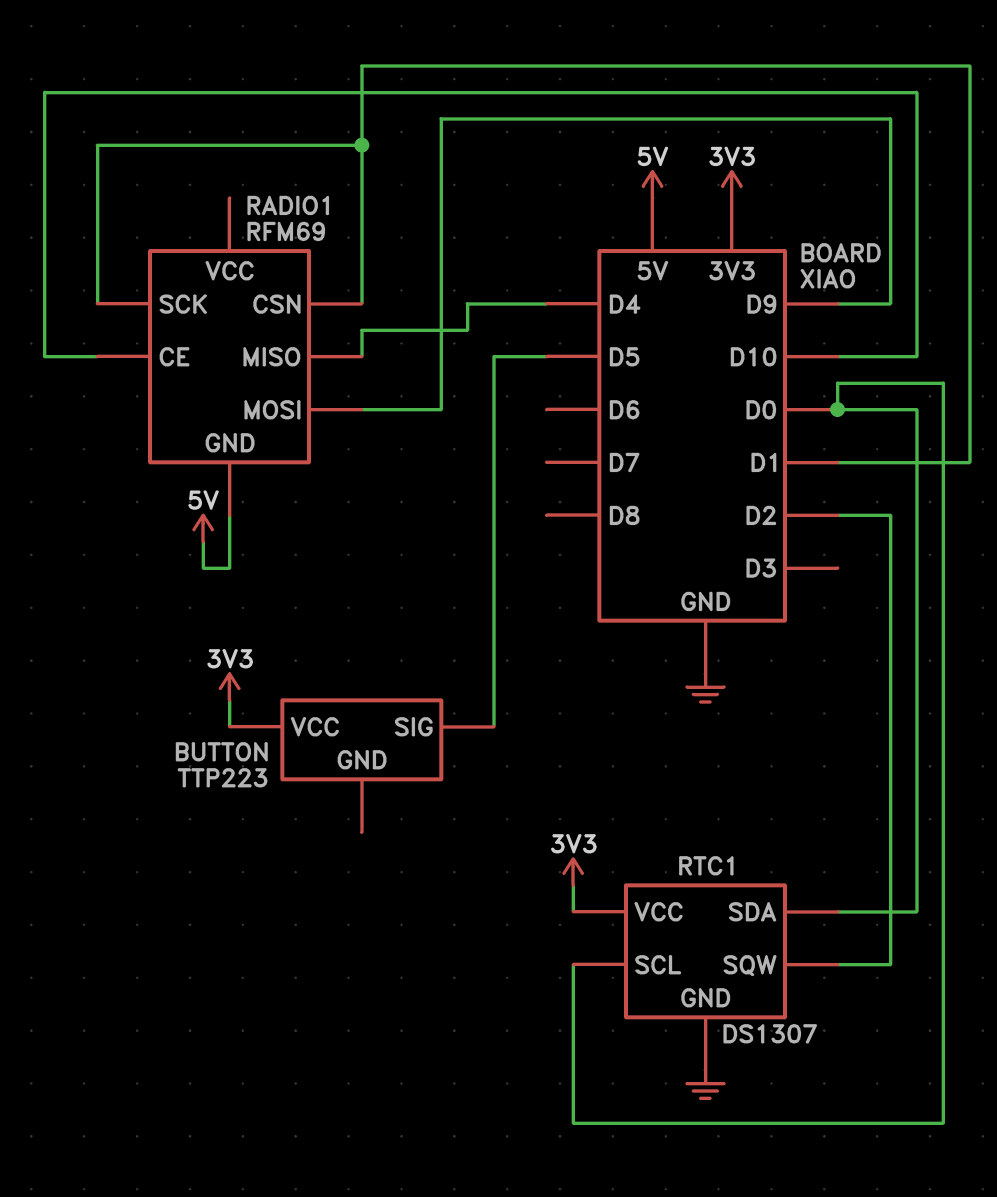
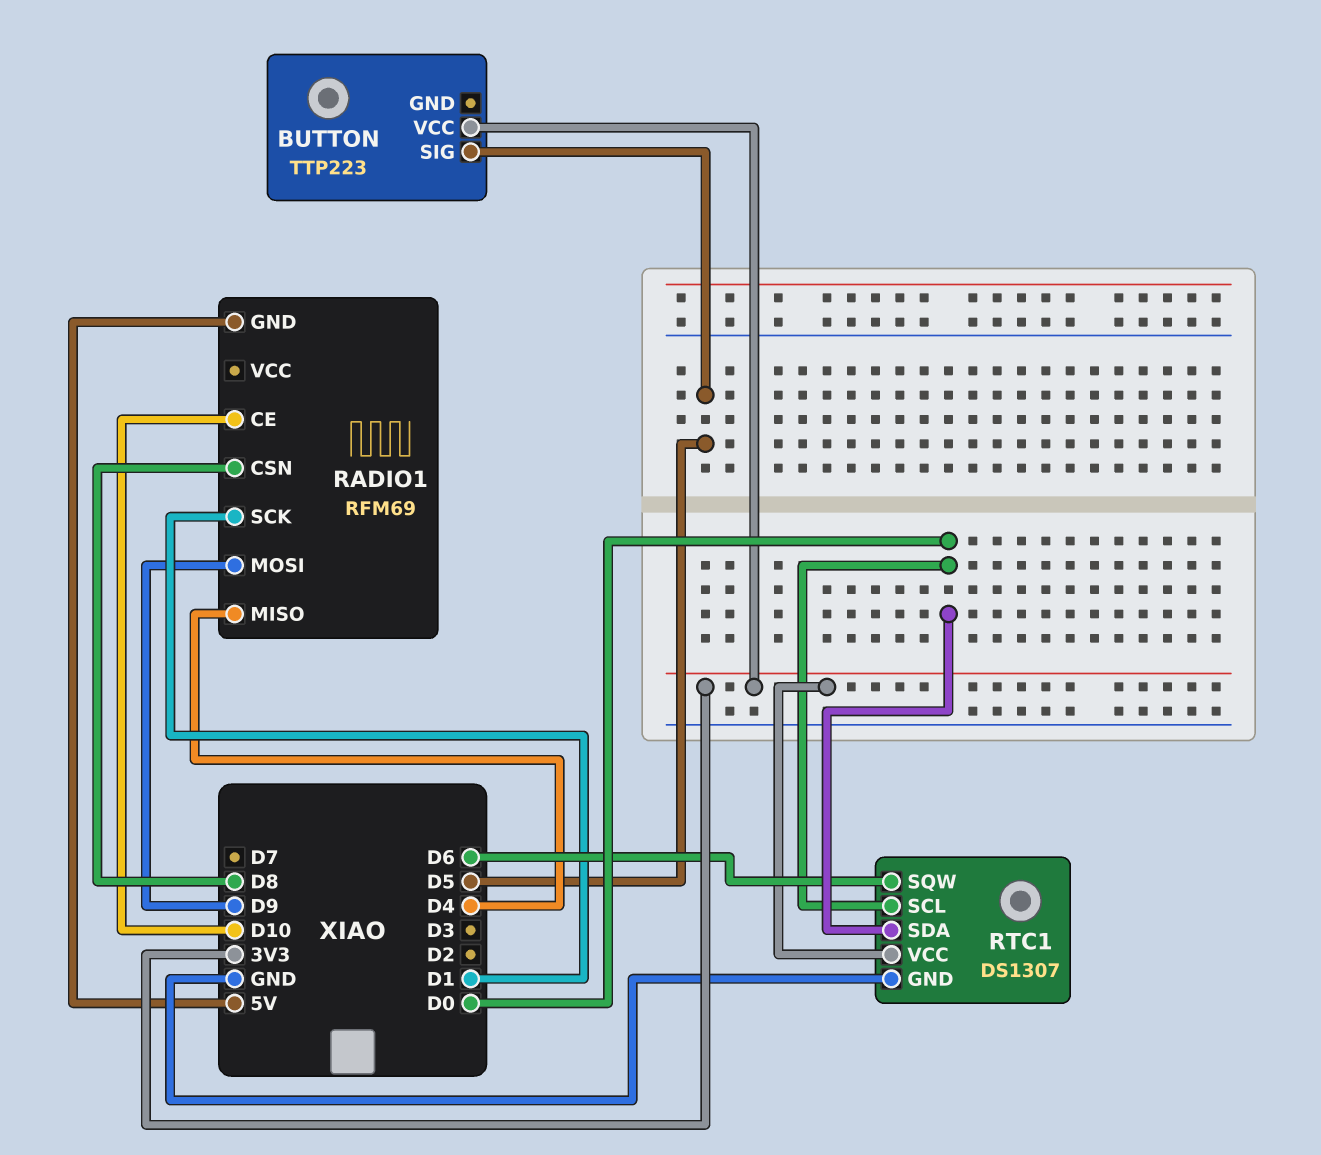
RADIO1 pin CSN: D1 -> D8
RTC1 pin SQW: D2 -> D6

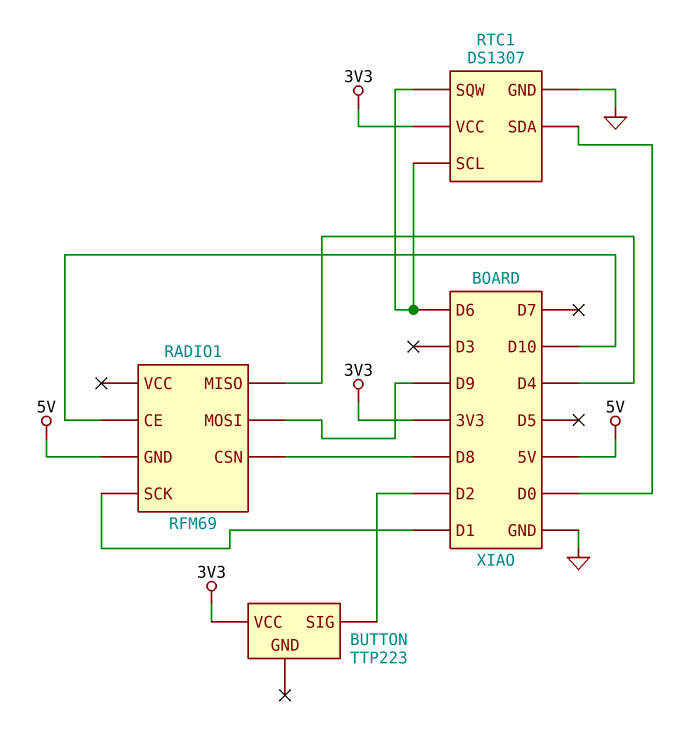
BUTTON pin SIG: D5 -> D2
RTC1 pin SCL: D0 -> D6

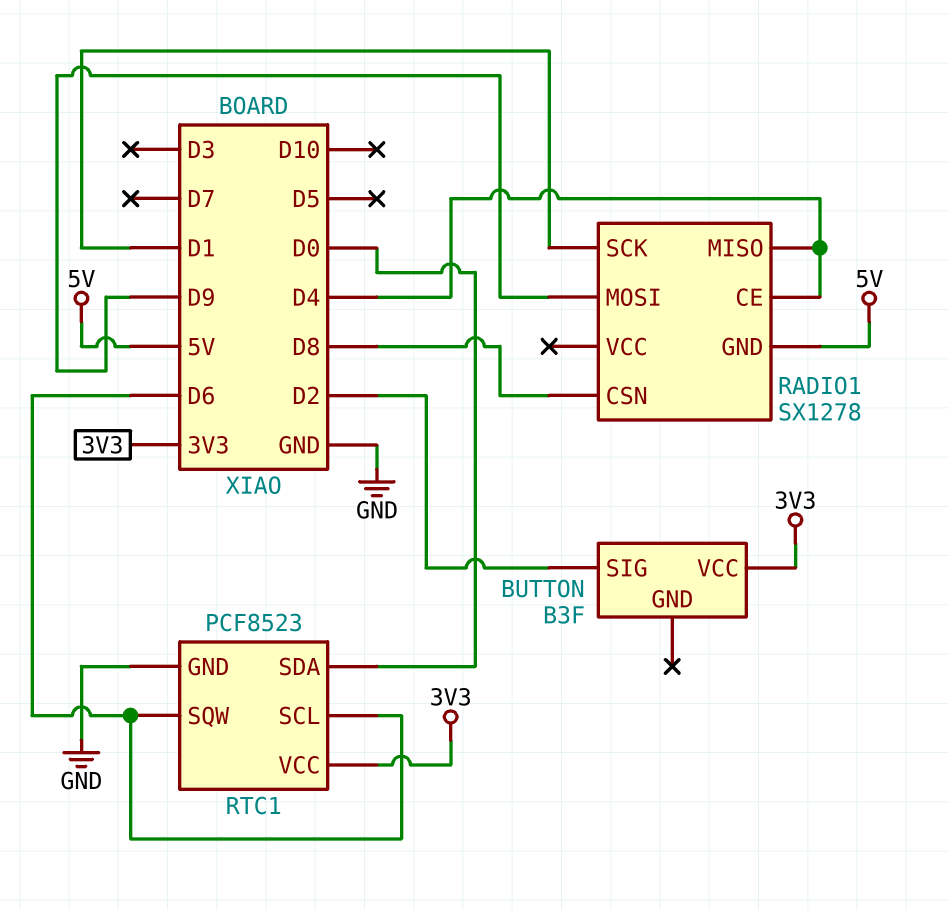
BUTTON: TTP223 -> B3F
RADIO1: RFM69 -> SX1278
RADIO1 pin CE: D10 -> D4
RTC1: DS1307 -> PCF8523

